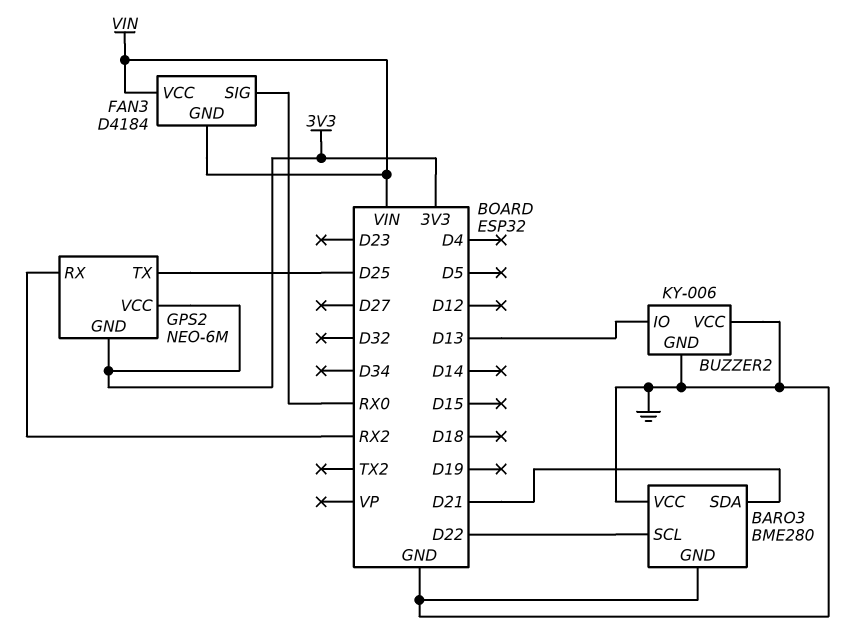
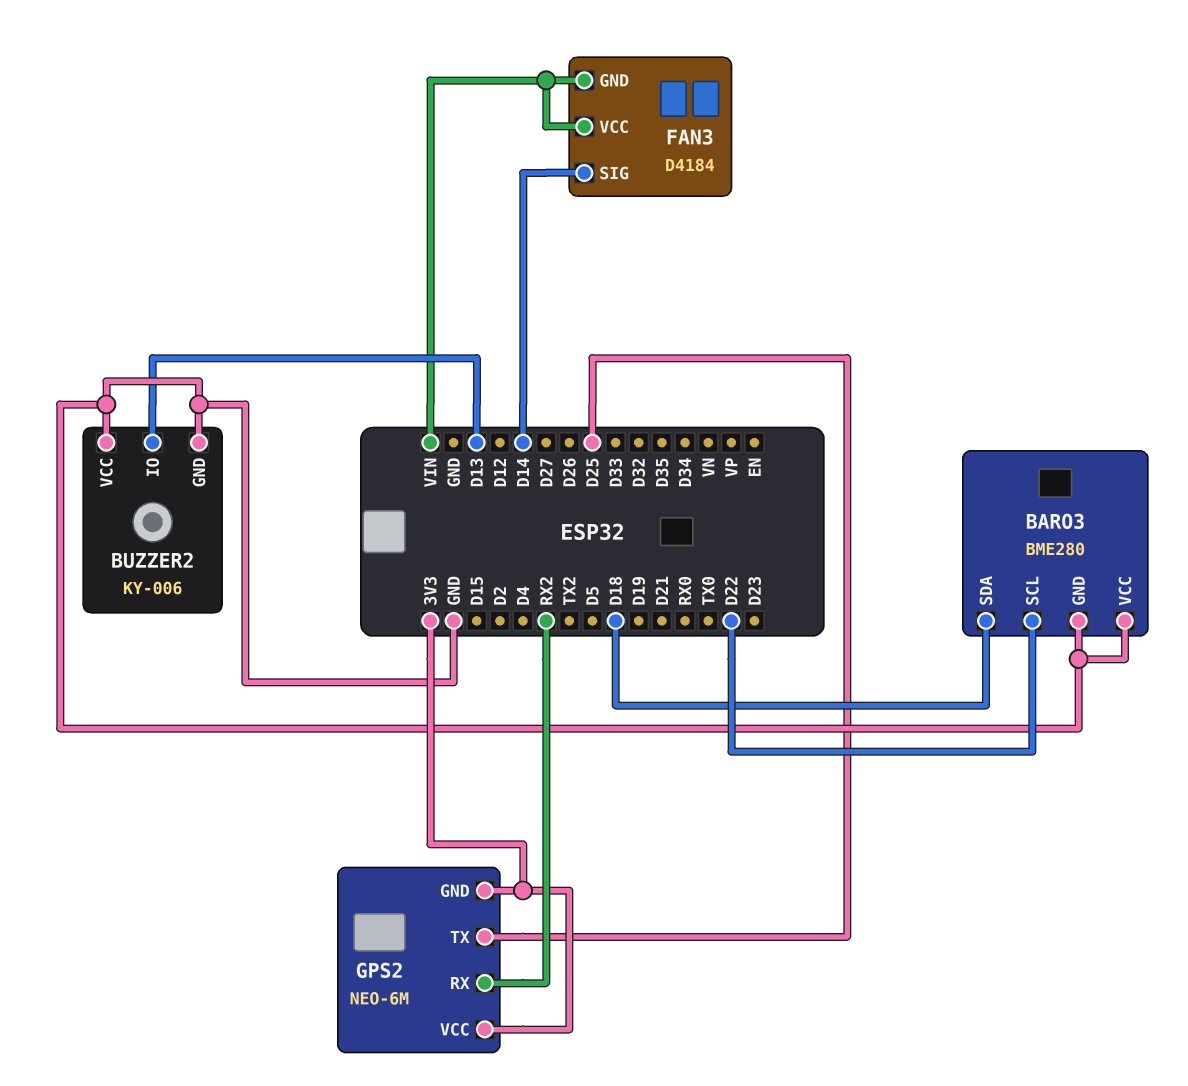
BARO3 pin SDA: D21 -> D18
FAN3 pin SIG: RX0 -> D14

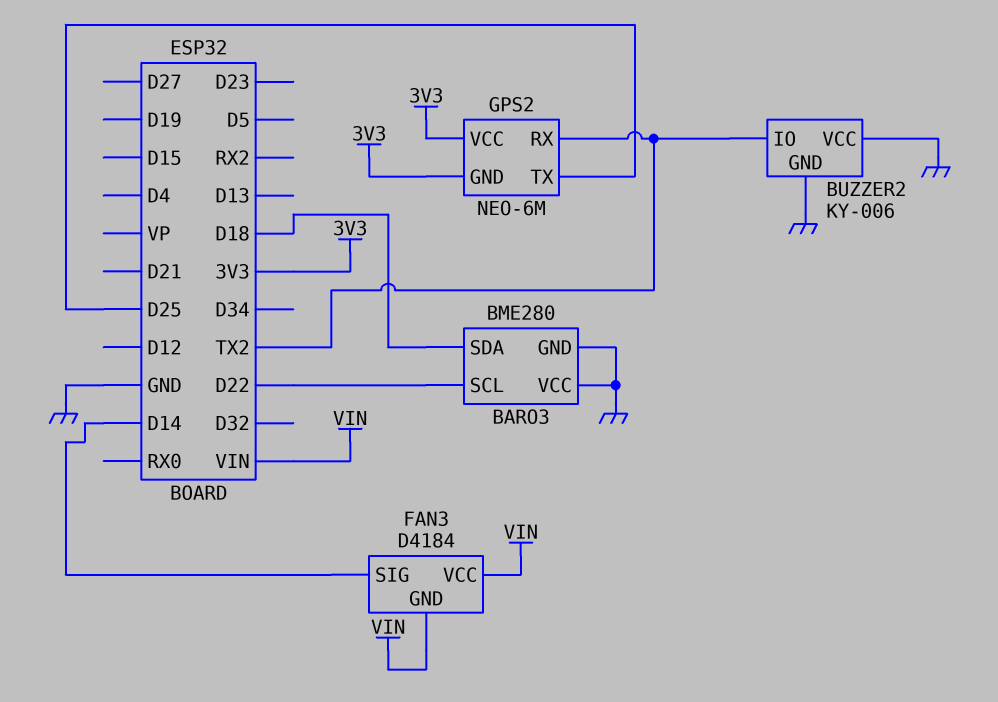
BUZZER2 pin IO: D13 -> TX2
GPS2 pin RX: RX2 -> TX2

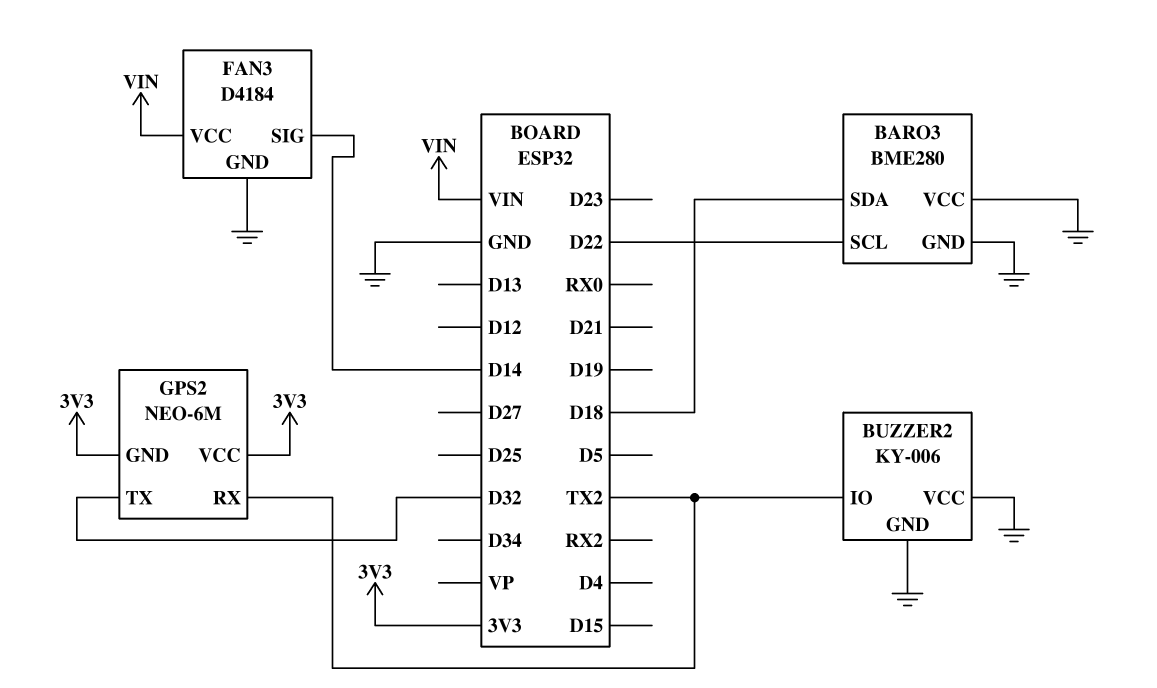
FAN3 pin GND: VIN -> GND
GPS2 pin TX: D25 -> D32

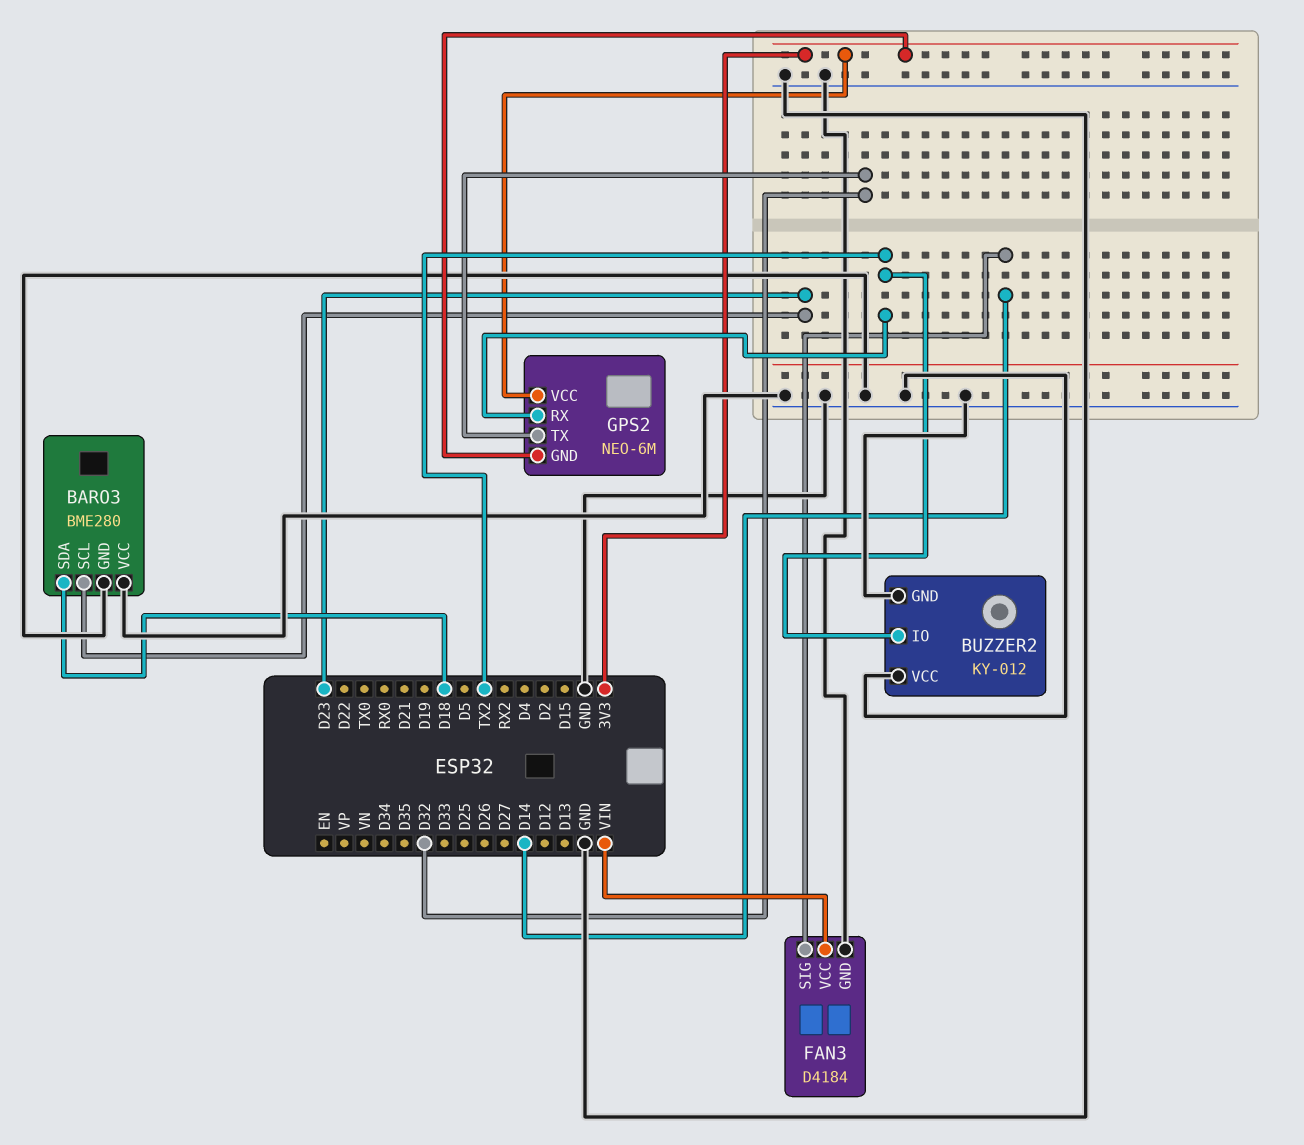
BARO3 pin SCL: D22 -> D23
BUZZER2: KY-006 -> KY-012

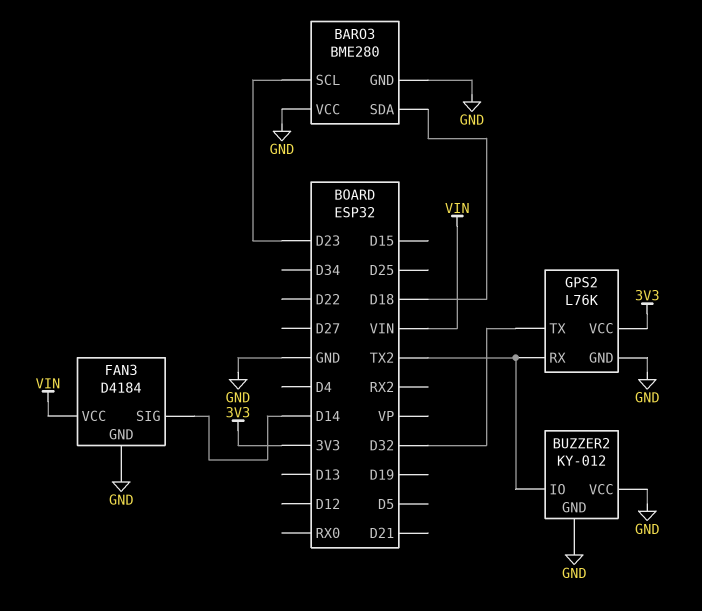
GPS2: NEO-6M -> L76K
GPS2 pin GND: 3V3 -> GND

